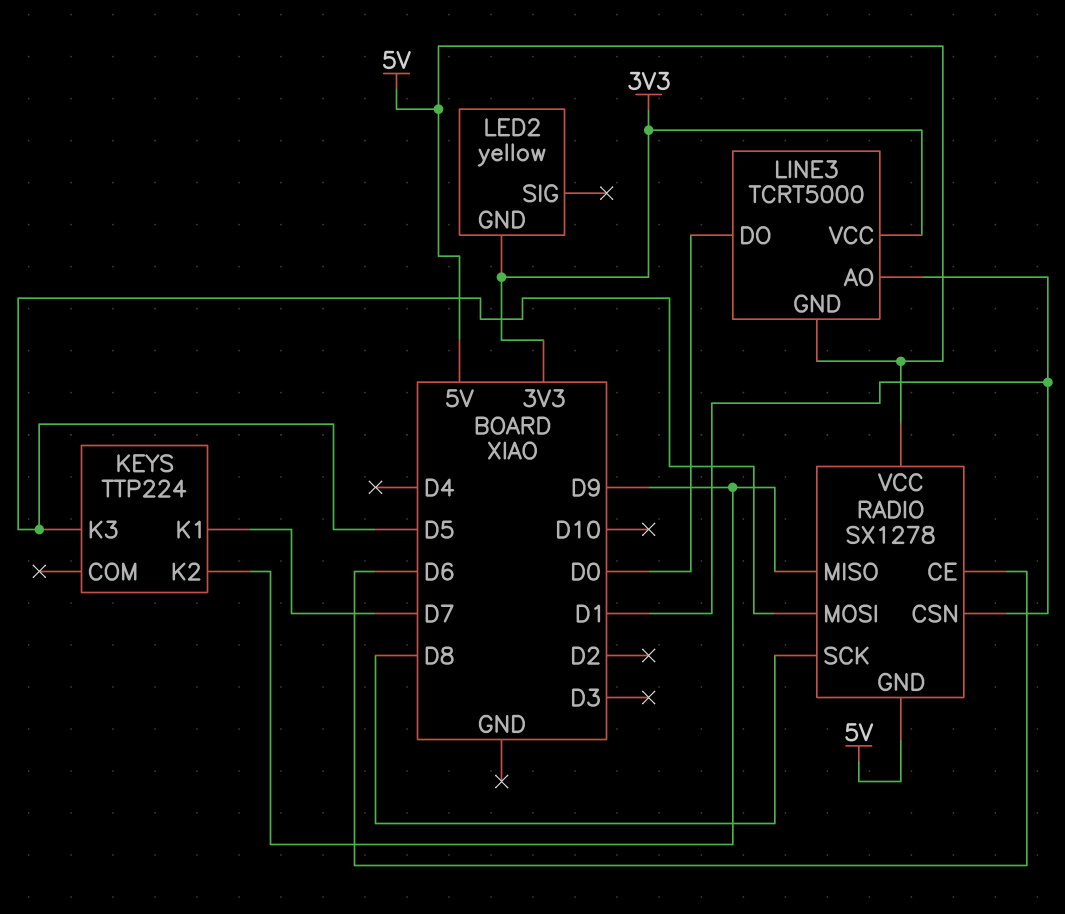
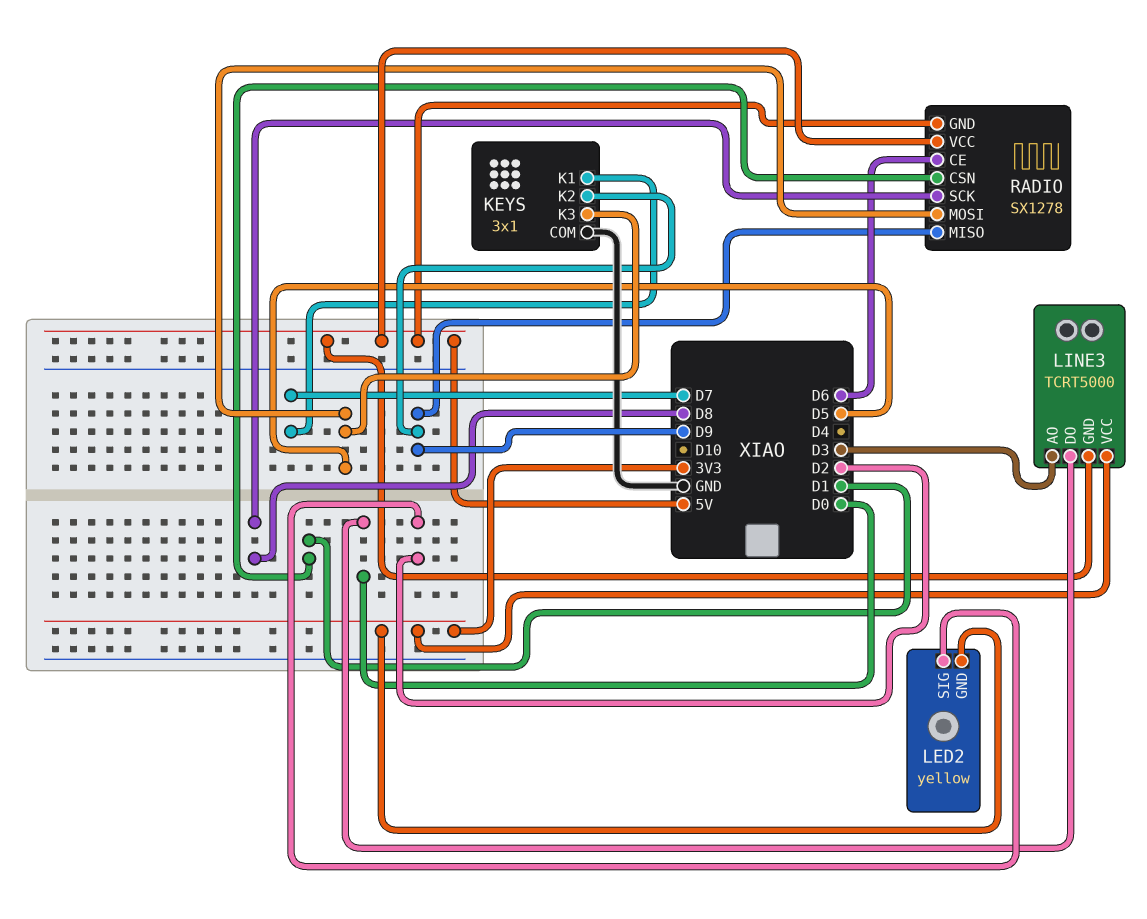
KEYS: TTP224 -> 3x1
KEYS pin COM: none -> GND
LED2 pin SIG: none -> D2
LINE3 pin AO: D1 -> D3

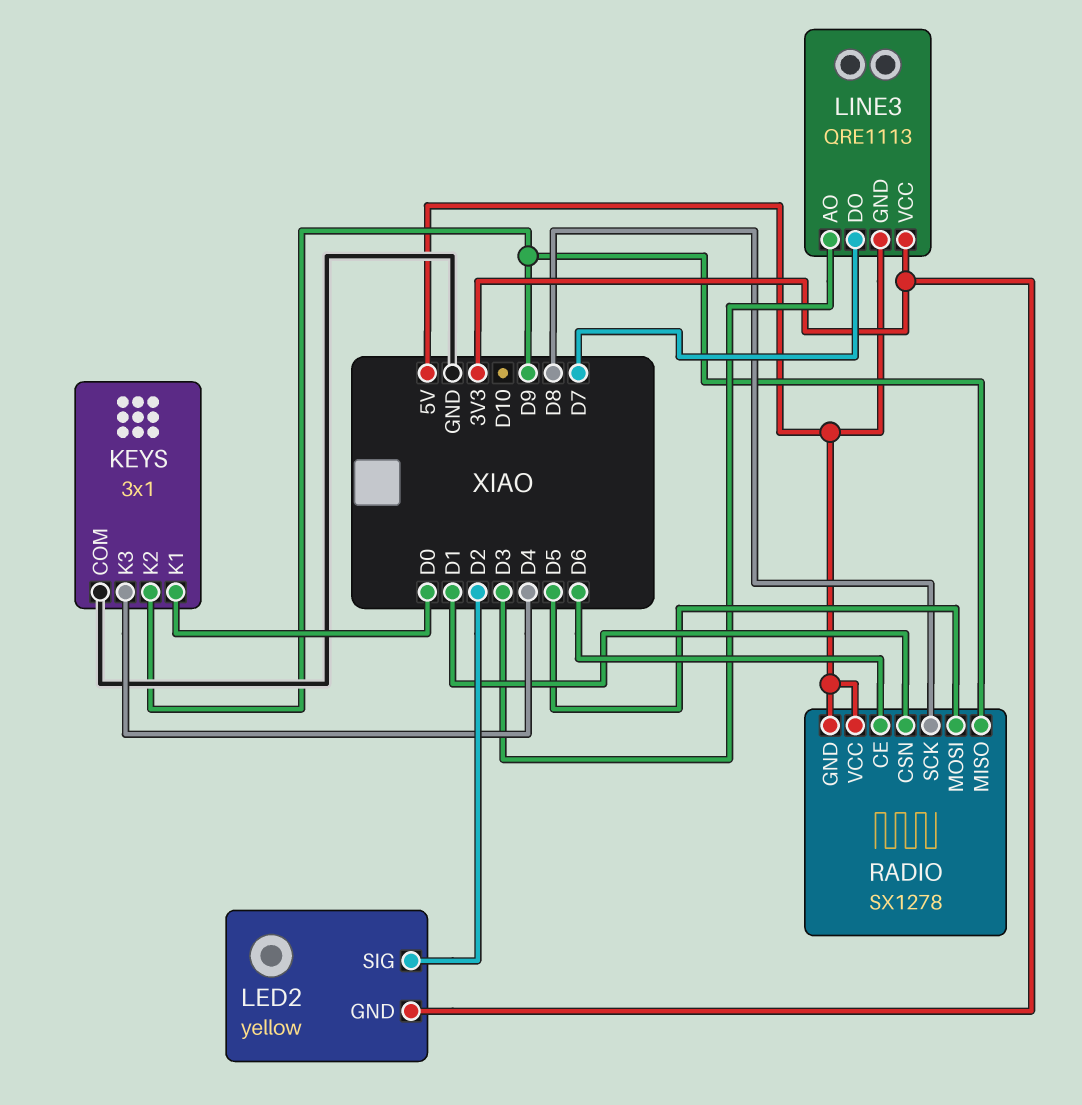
KEYS pin K1: D7 -> D0
KEYS pin K3: D5 -> D4
LINE3: TCRT5000 -> QRE1113
LINE3 pin DO: D0 -> D7

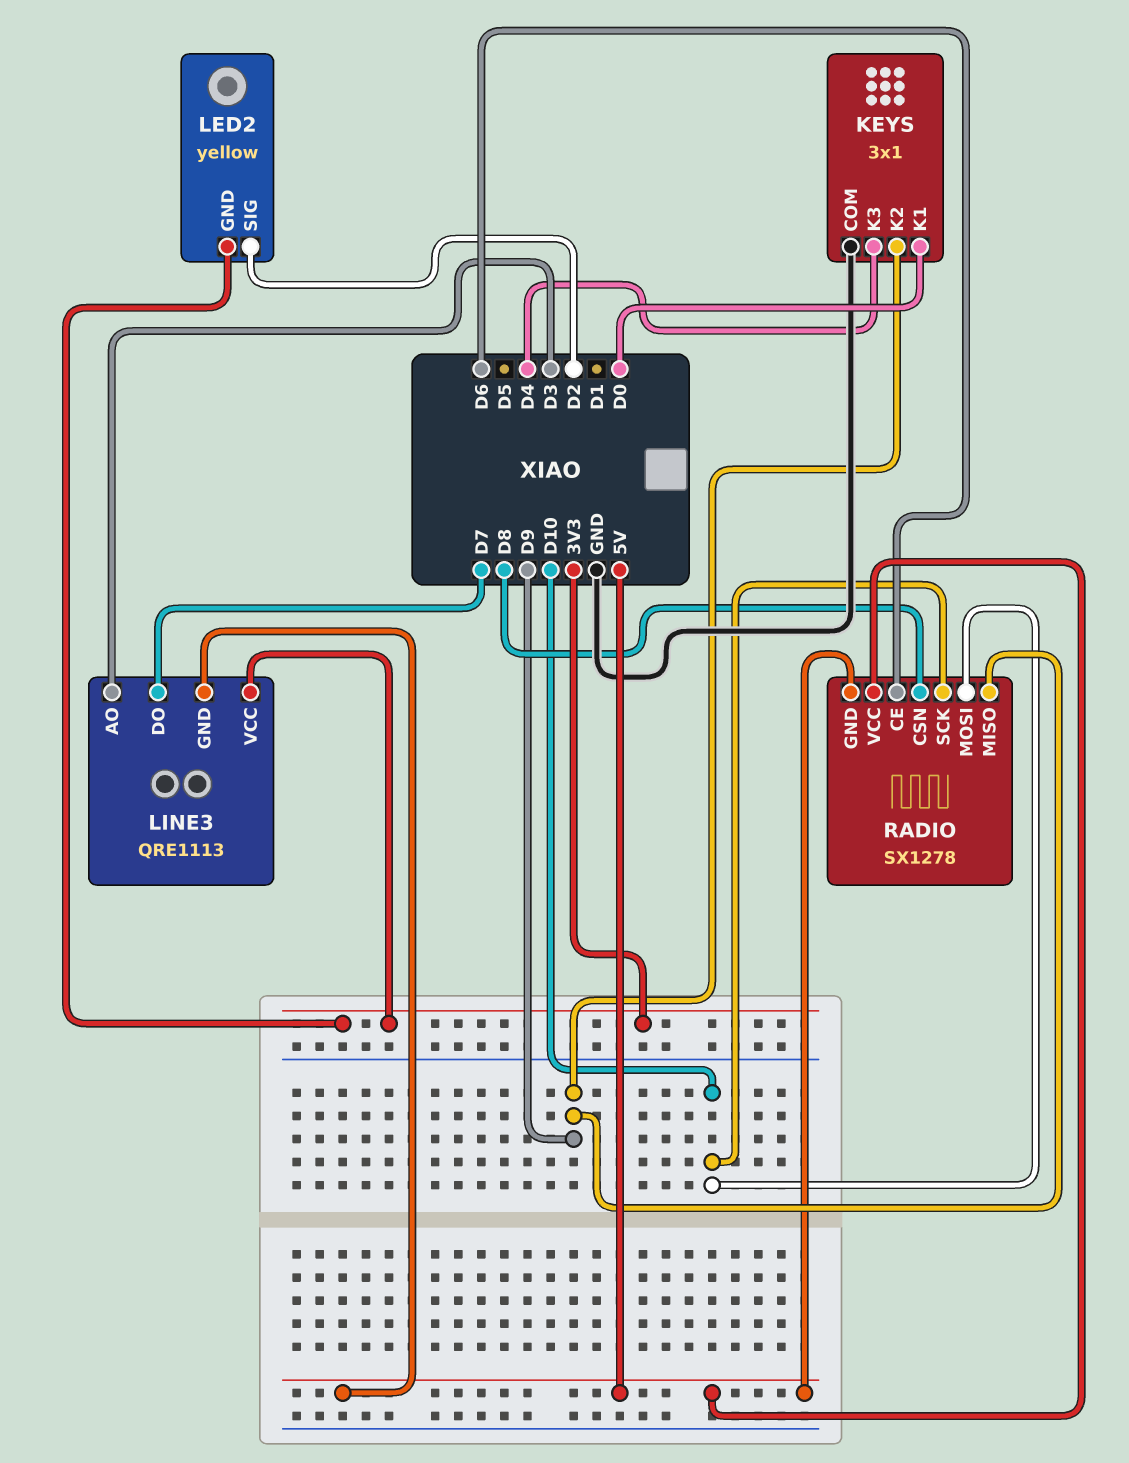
RADIO pin CSN: D1 -> D8
RADIO pin MOSI: D5 -> D10
RADIO pin SCK: D8 -> D10

